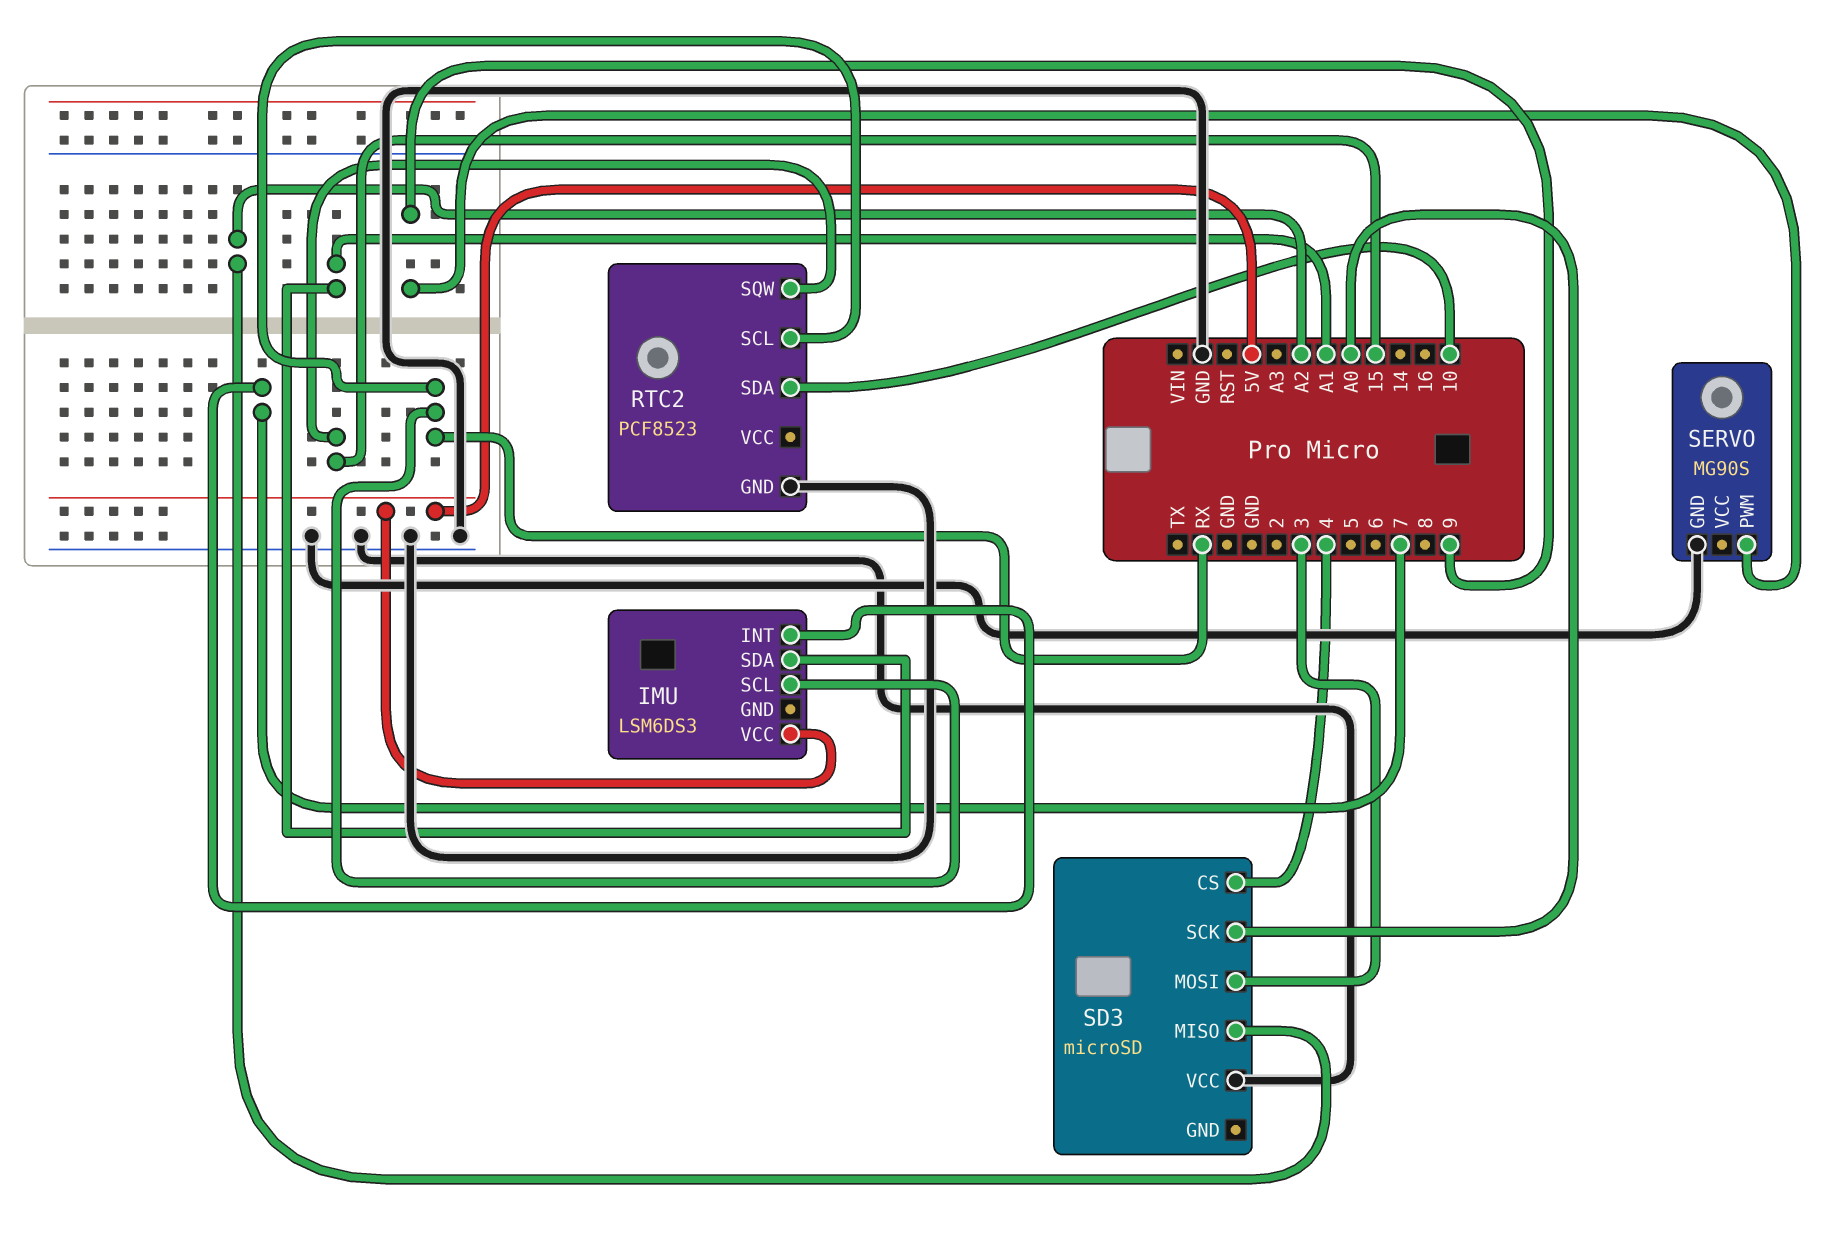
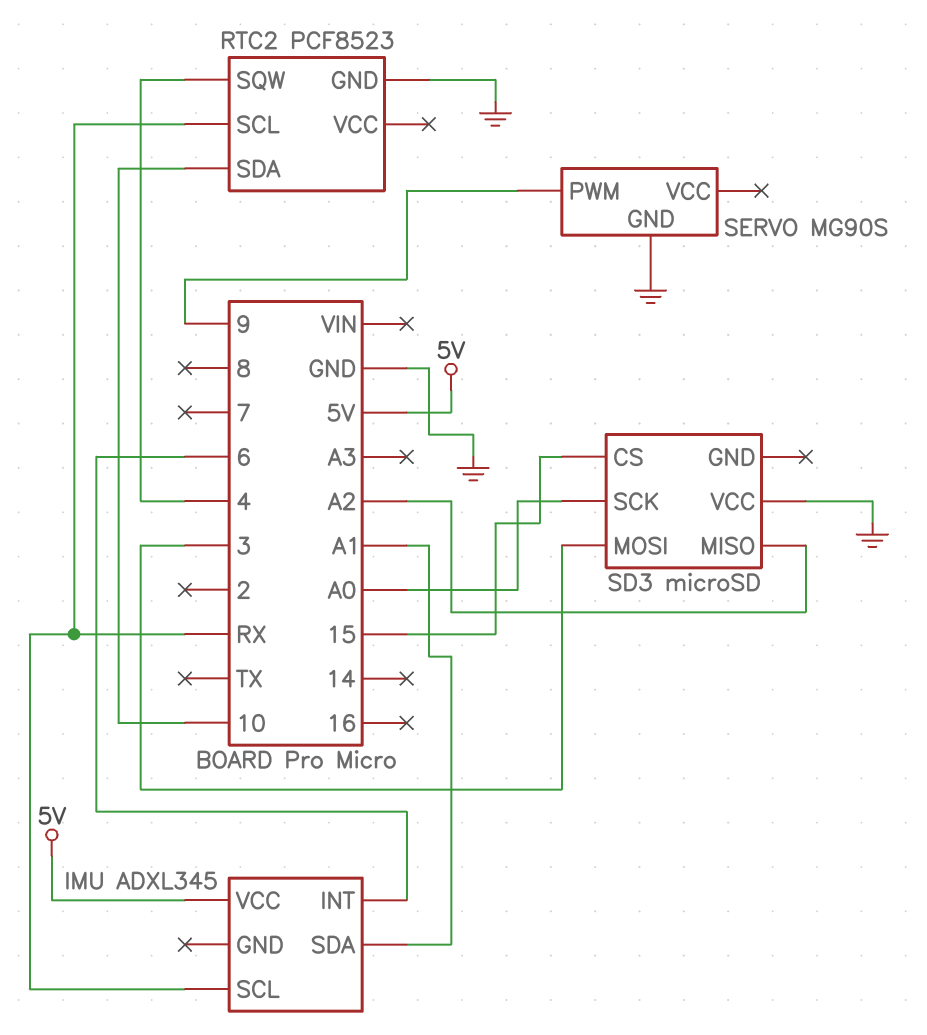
IMU: LSM6DS3 -> ADXL345
IMU pin INT: 7 -> 6
RTC2 pin SQW: 15 -> 4
SD3 pin CS: 4 -> 15

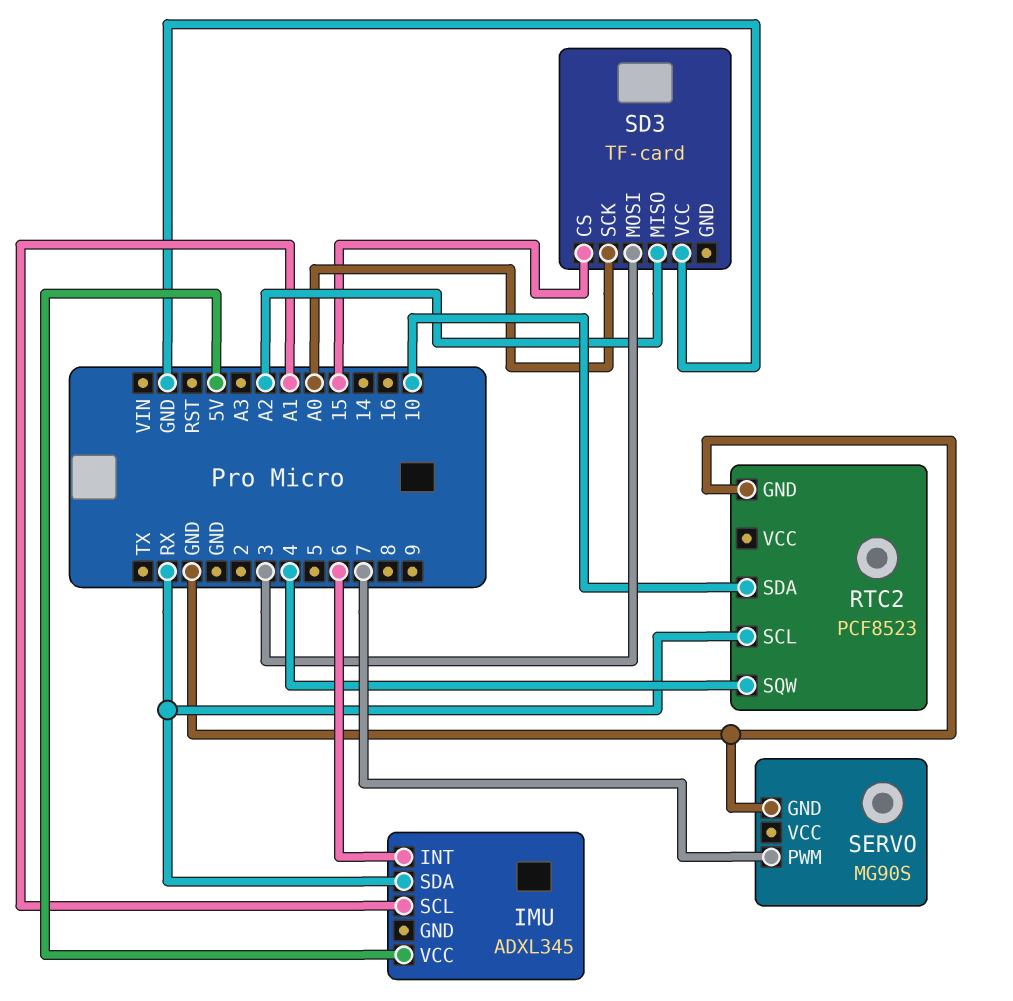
IMU pin SCL: RX -> A1
IMU pin SDA: A1 -> RX
SD3: microSD -> TF-card
SERVO pin PWM: 9 -> 7

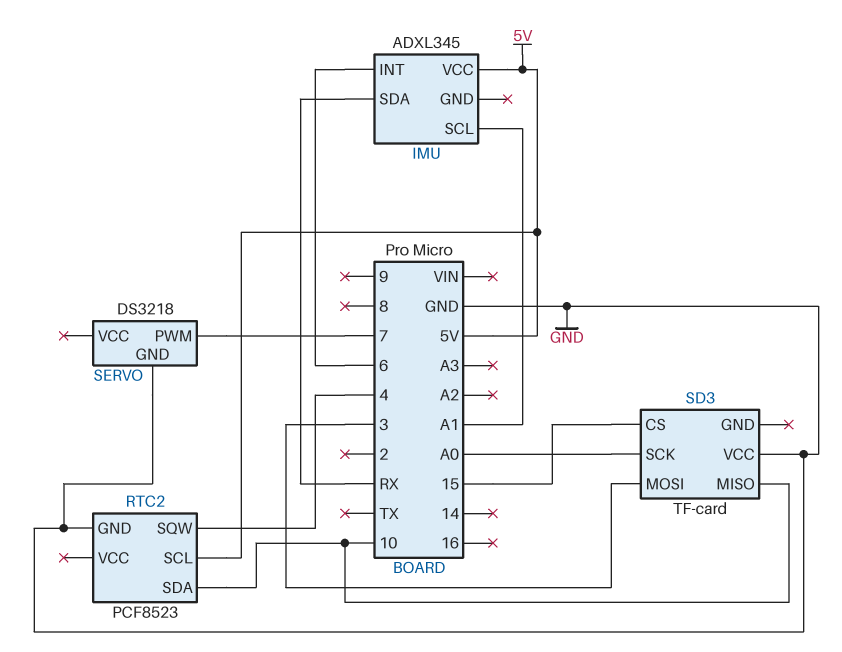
RTC2 pin SCL: RX -> 5V
SD3 pin MISO: A2 -> 10
SERVO: MG90S -> DS3218

